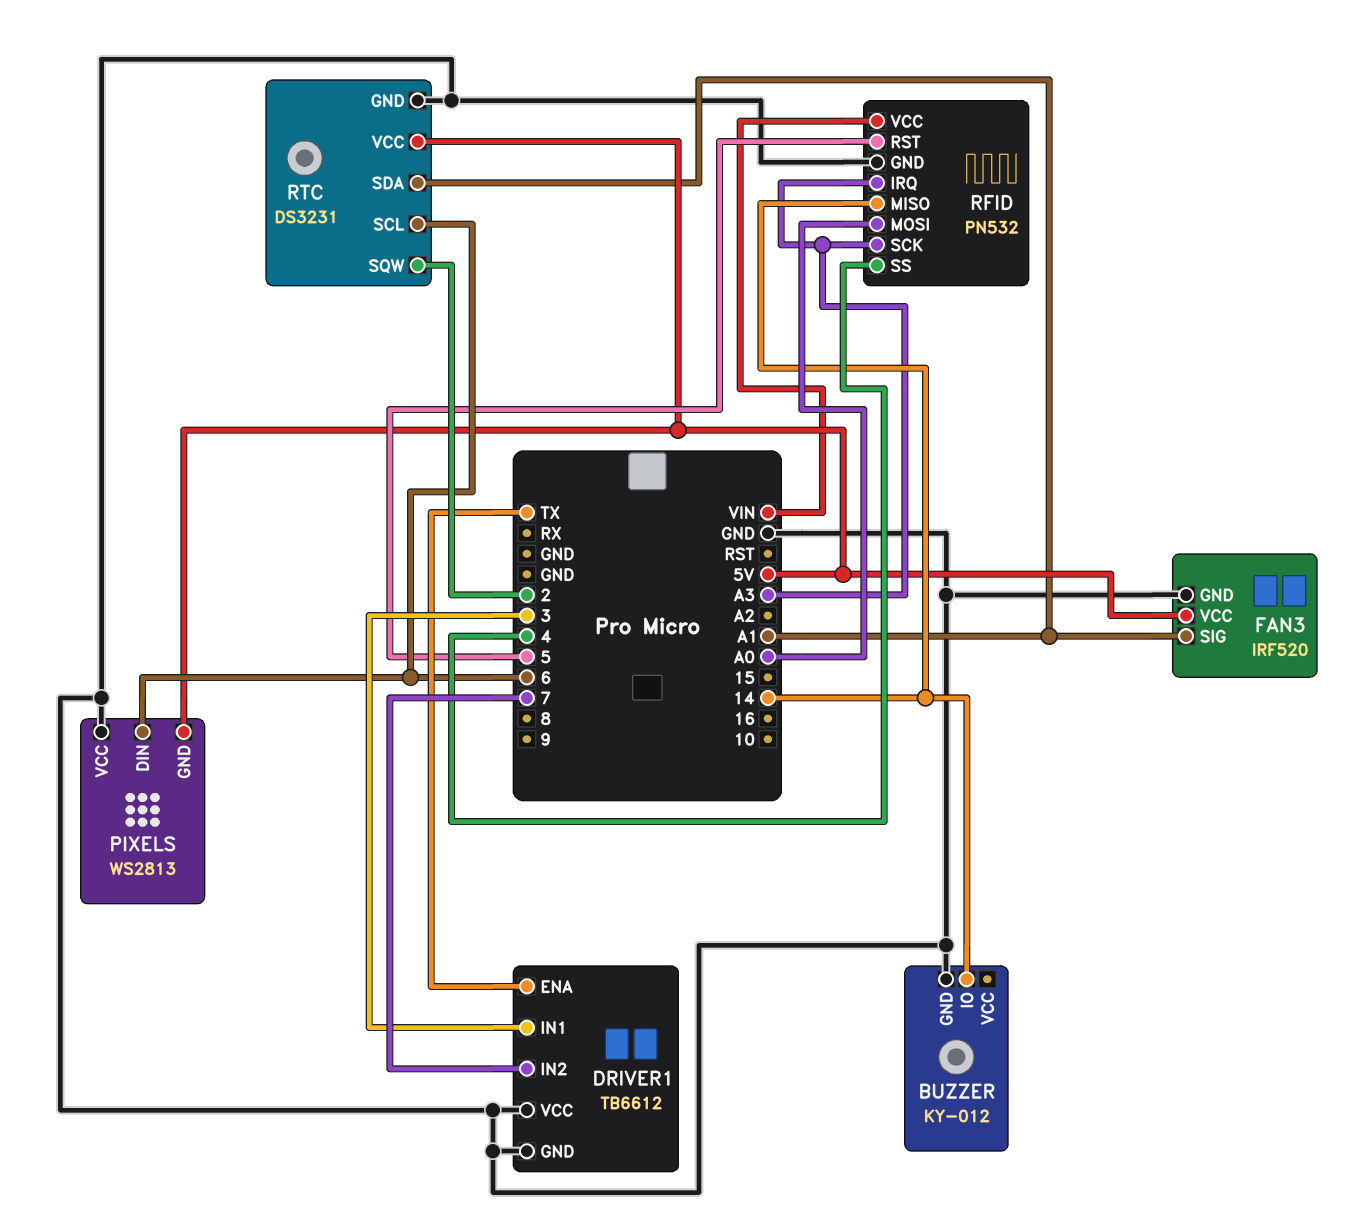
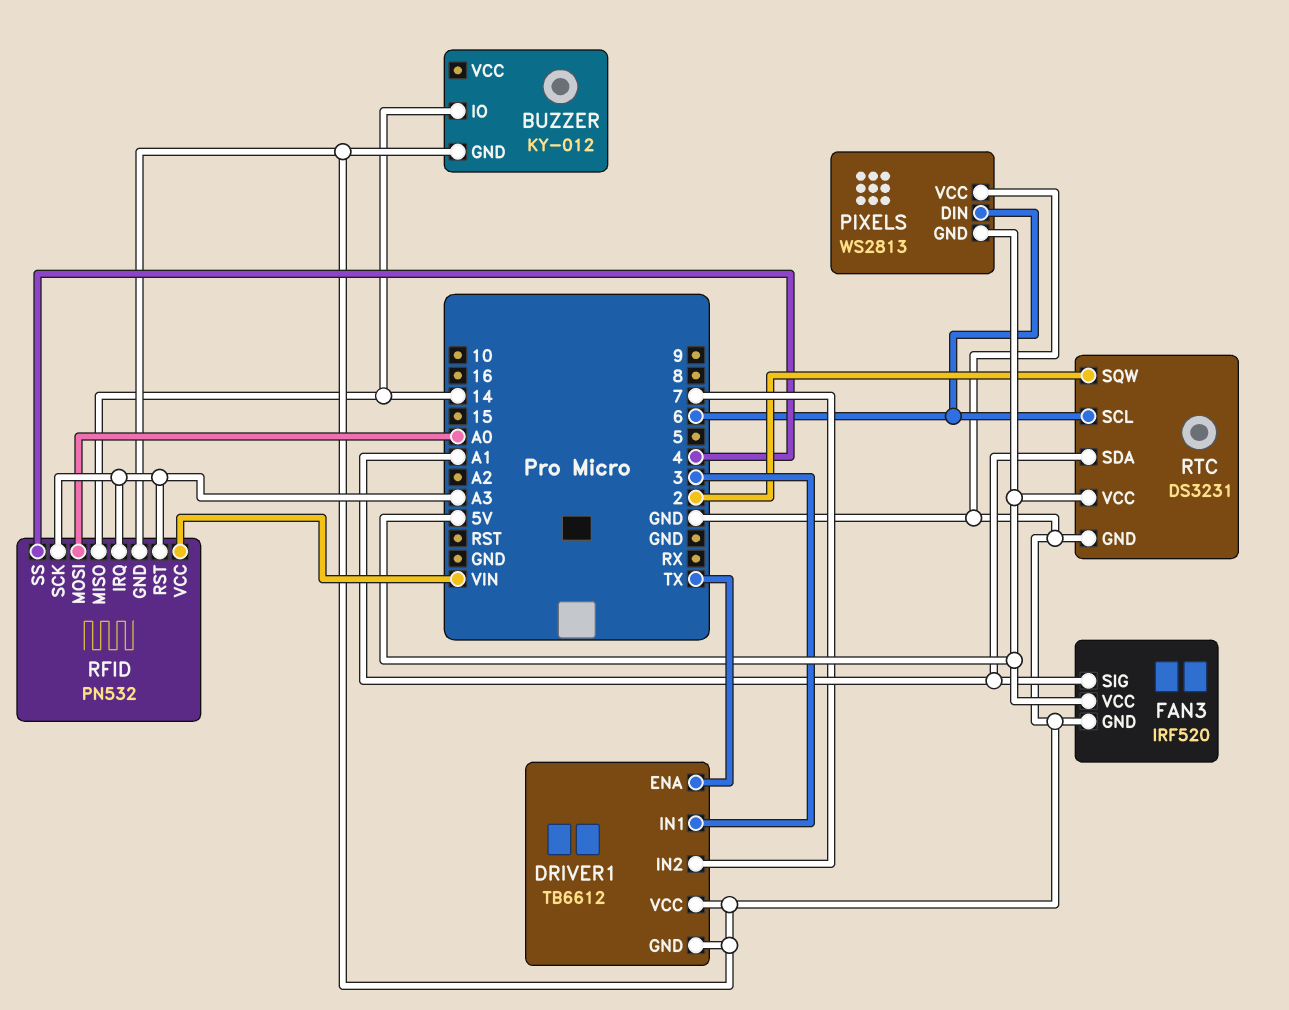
RFID pin RST: 5 -> A3

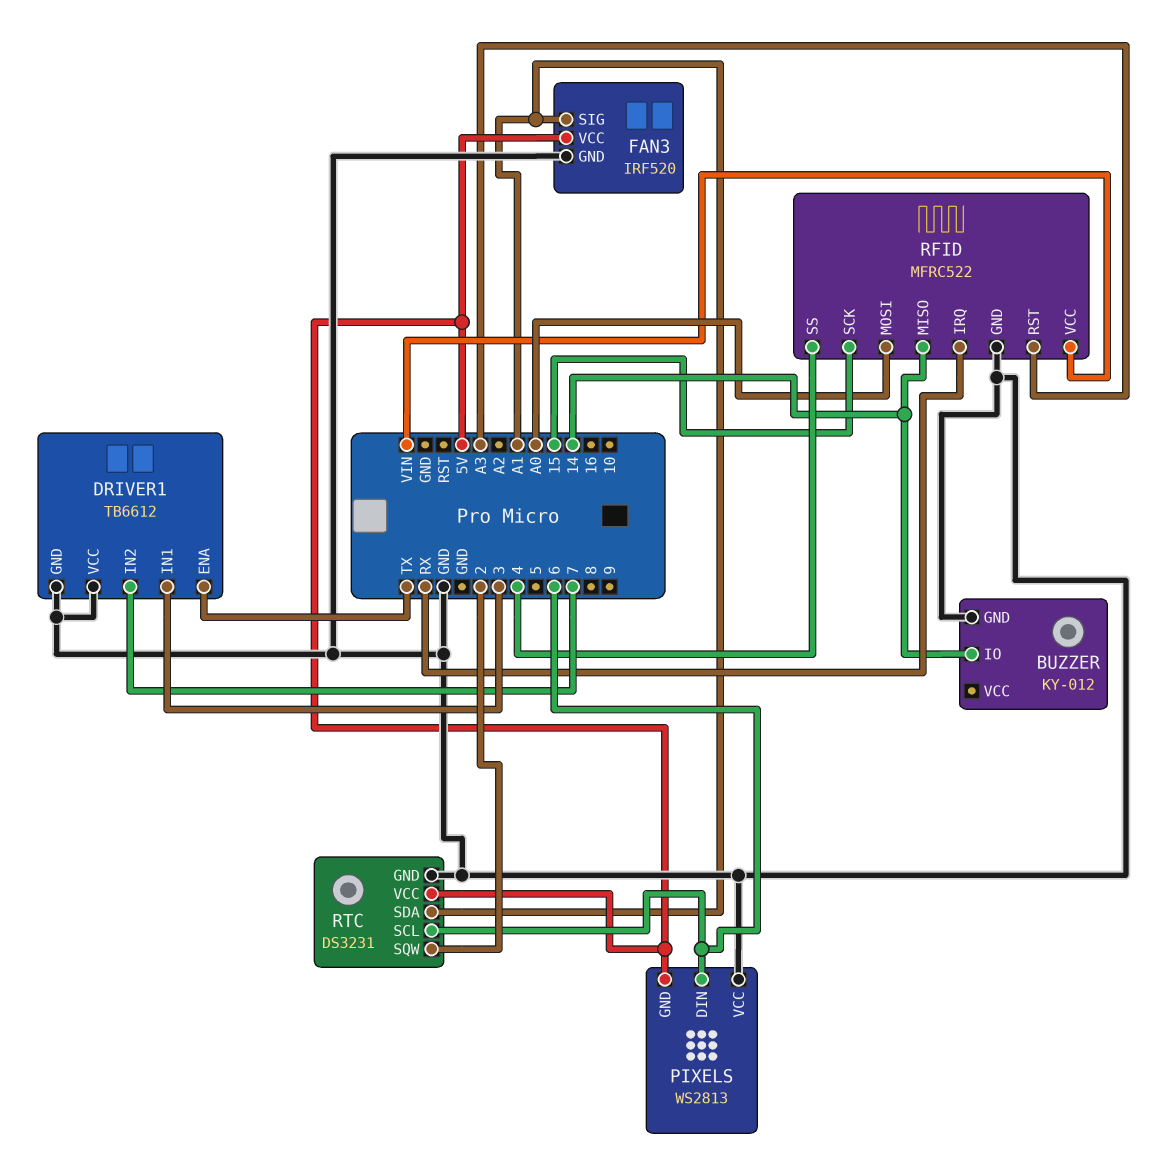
RFID: PN532 -> MFRC522
RFID pin IRQ: A3 -> RX
RFID pin SCK: A3 -> 15

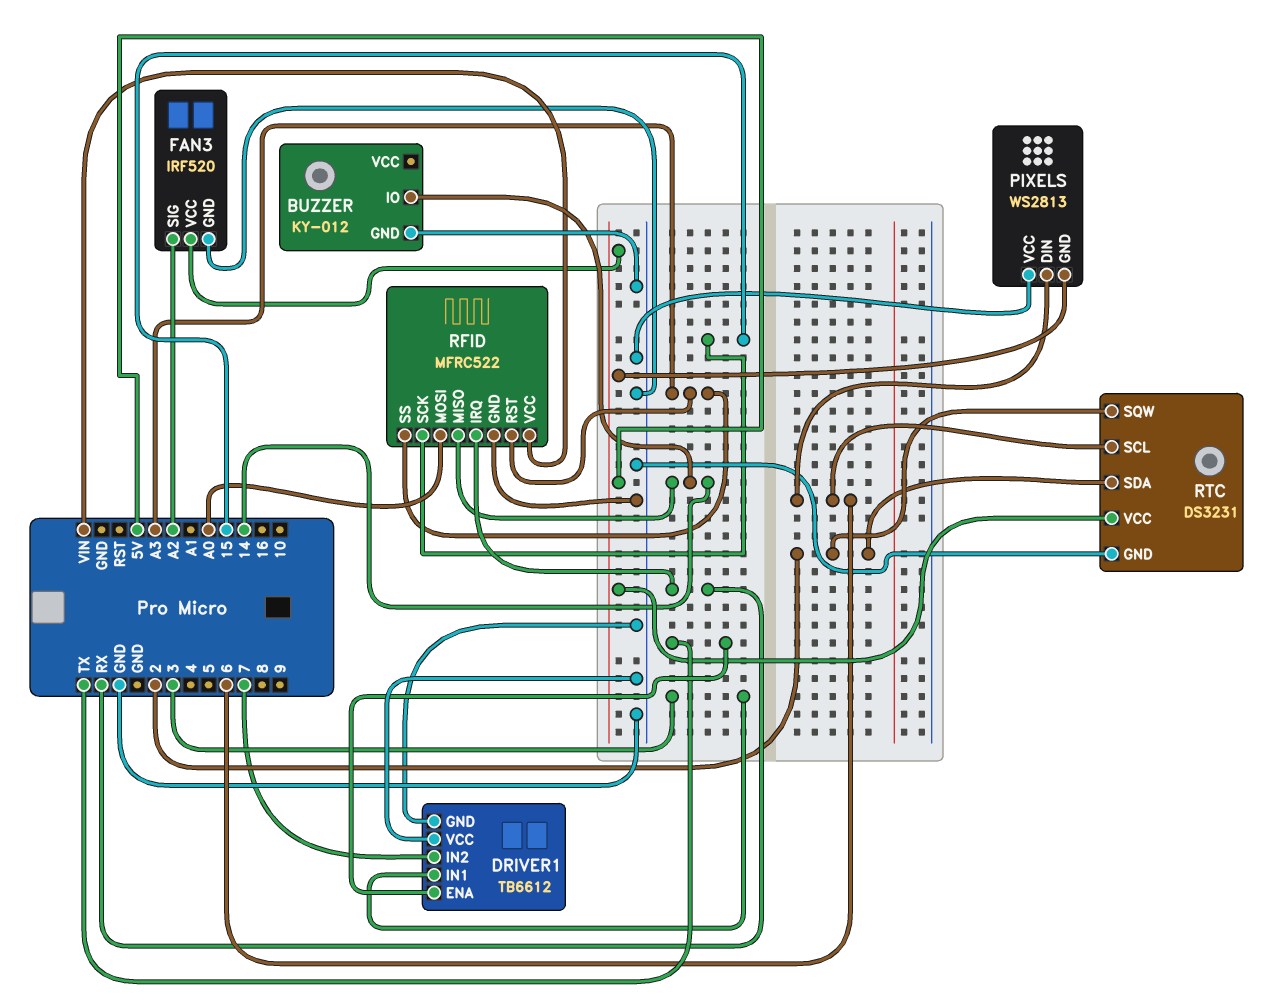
FAN3 pin SIG: A1 -> A2
RFID pin SS: 4 -> A3
RTC pin SDA: A1 -> 2

